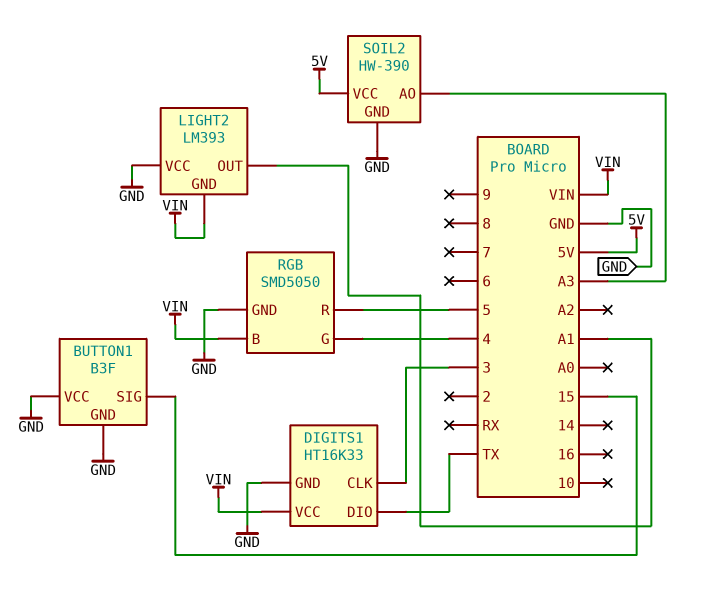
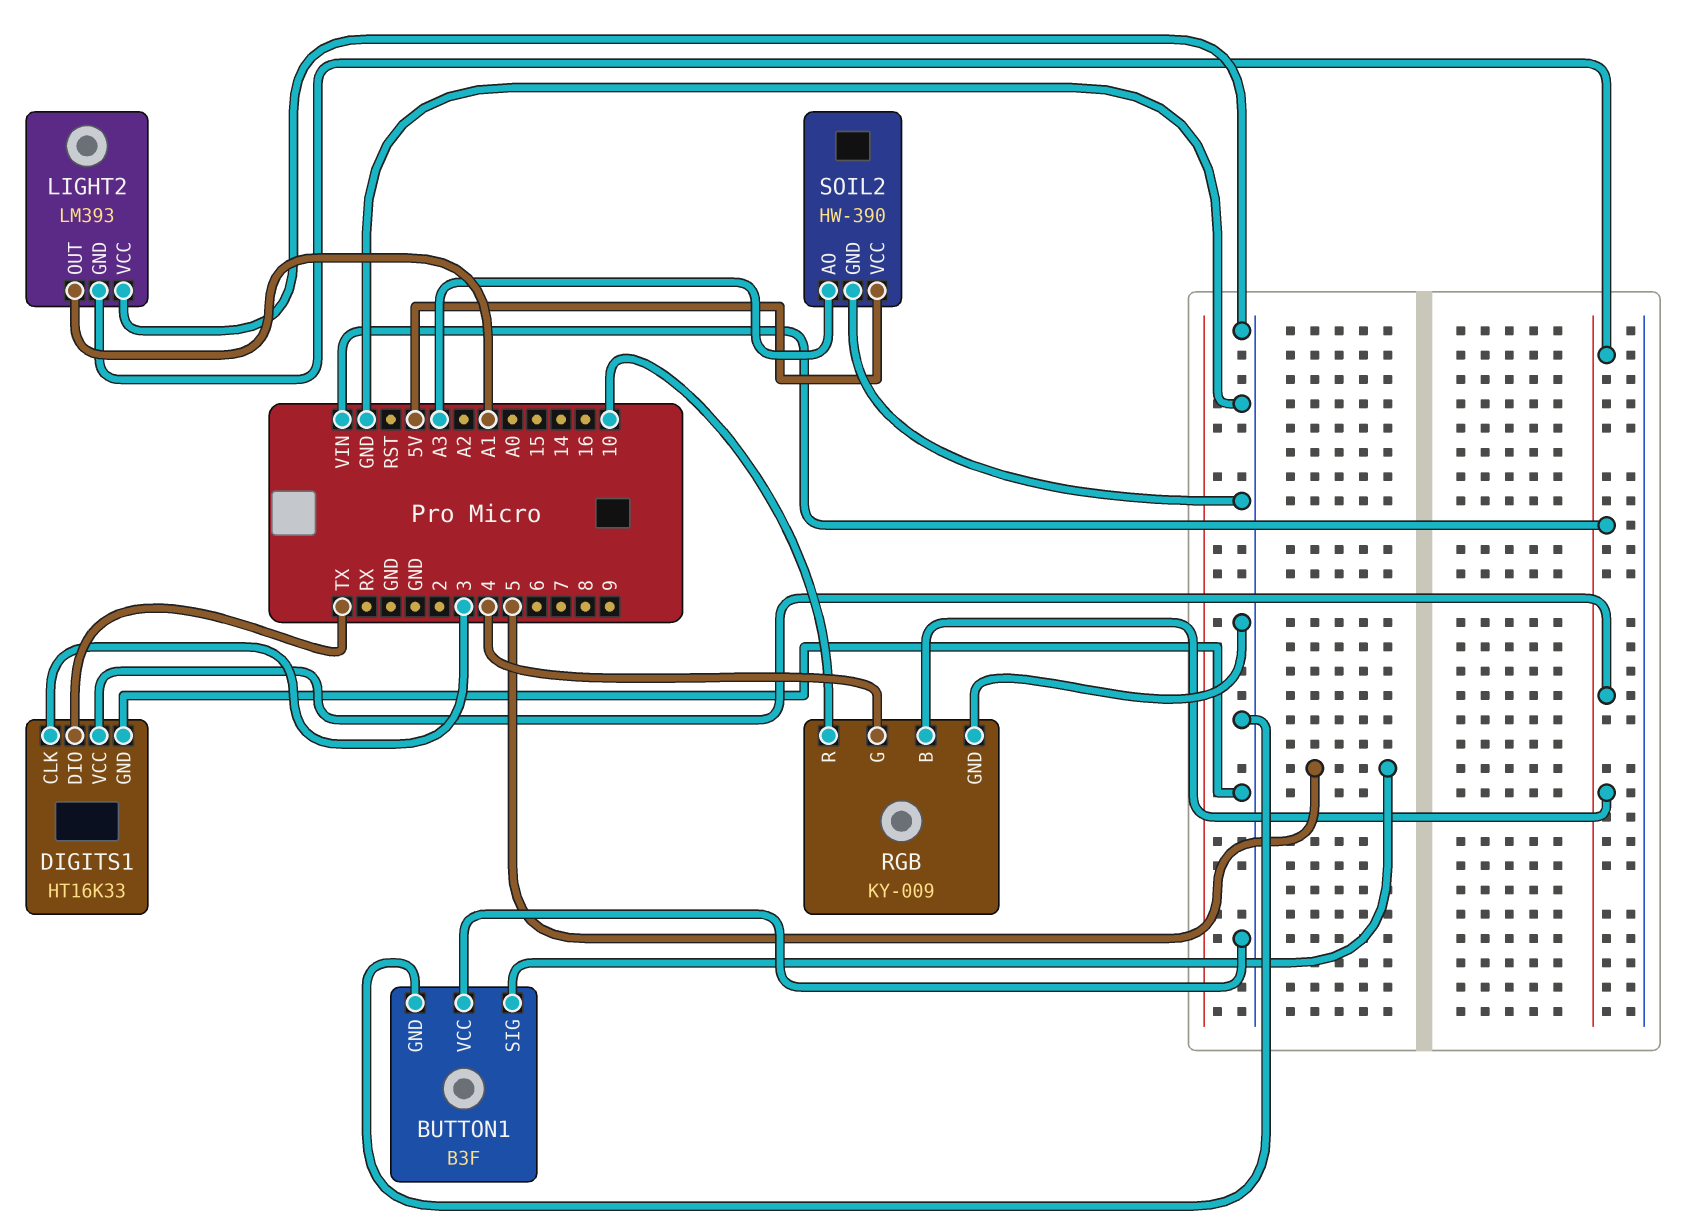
BUTTON1 pin SIG: 15 -> 5
RGB: SMD5050 -> KY-009
RGB pin R: 5 -> 10

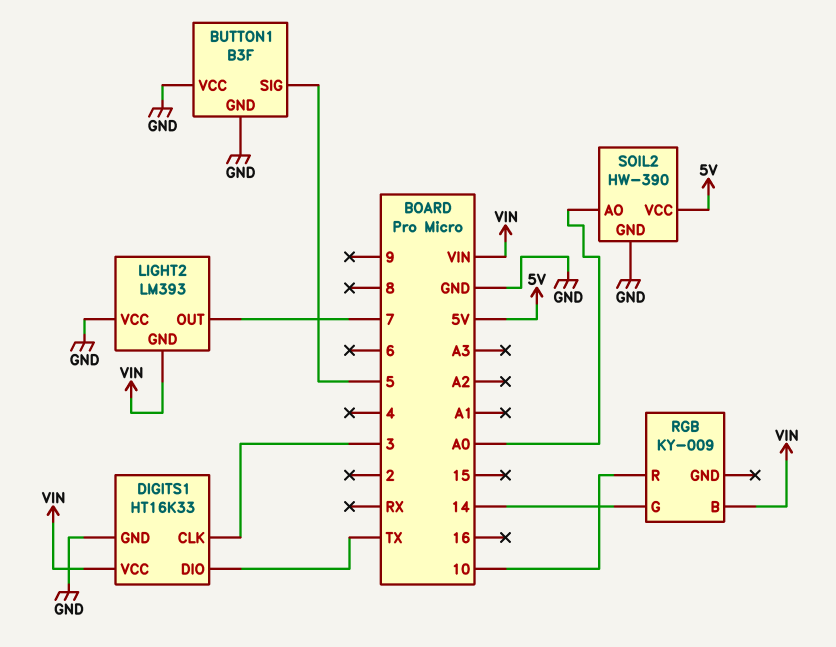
LIGHT2 pin OUT: A1 -> 7
RGB pin G: 4 -> 14
RGB pin GND: GND -> none
SOIL2 pin AO: A3 -> A0

